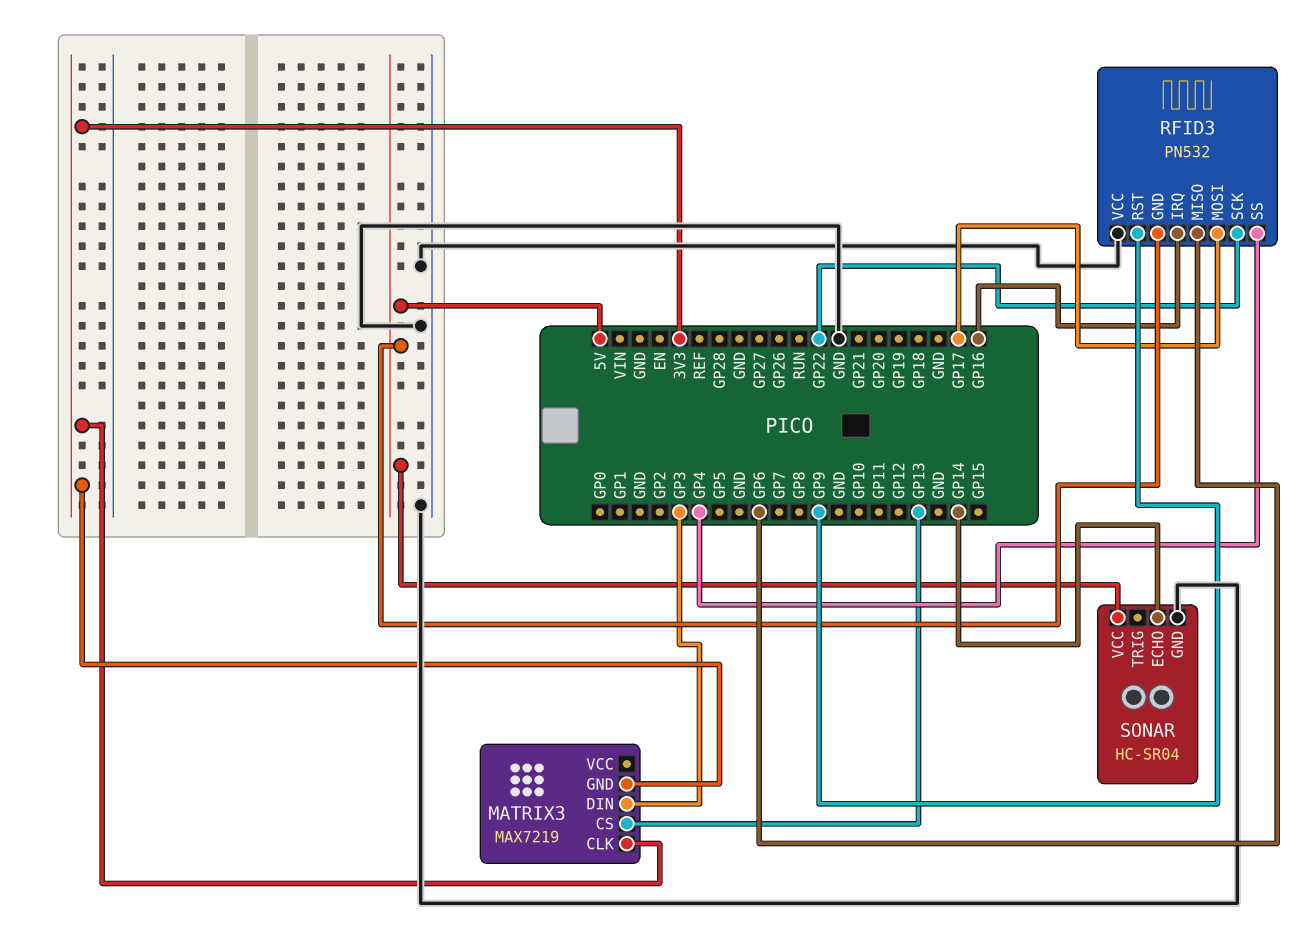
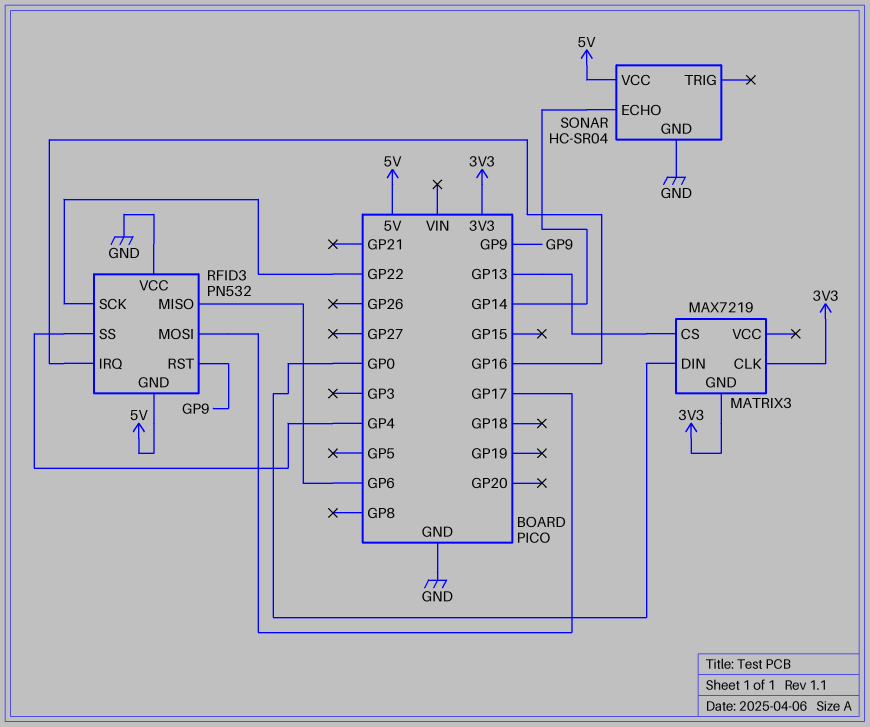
MATRIX3 pin DIN: GP3 -> GP0

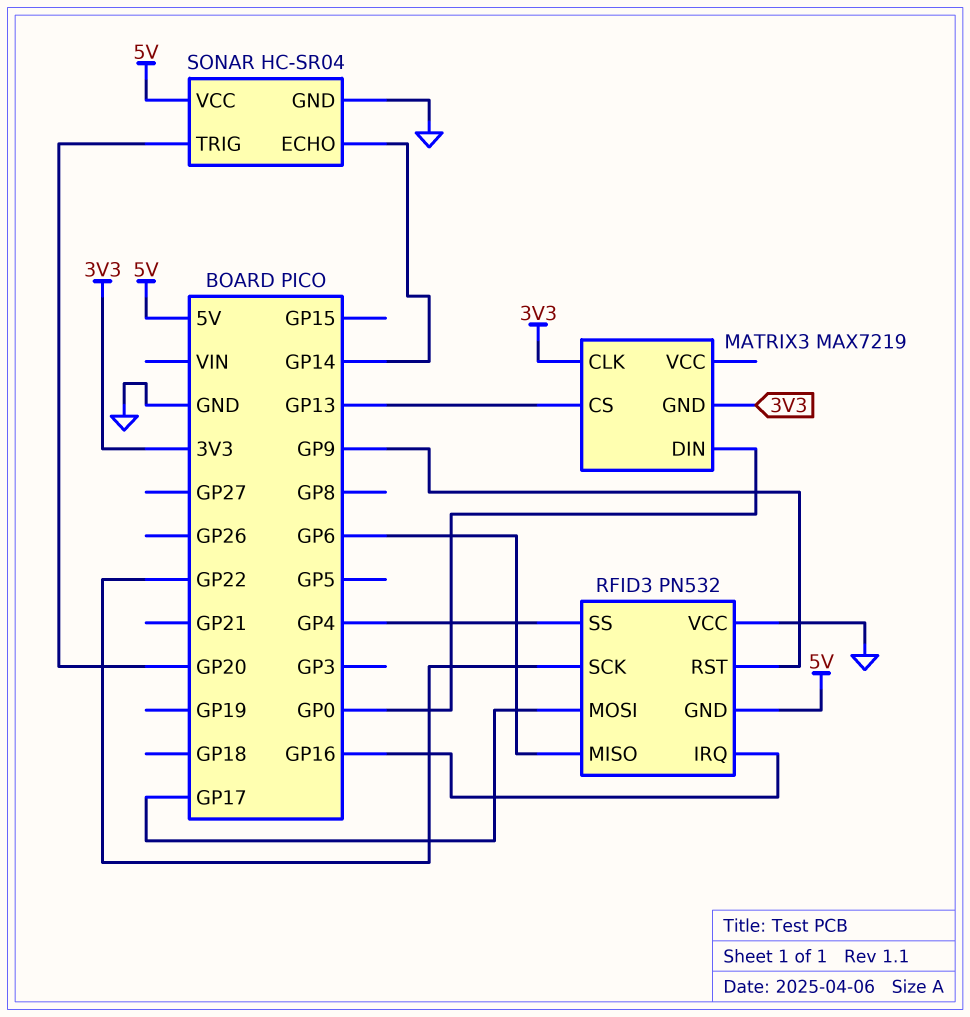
SONAR pin TRIG: none -> GP20

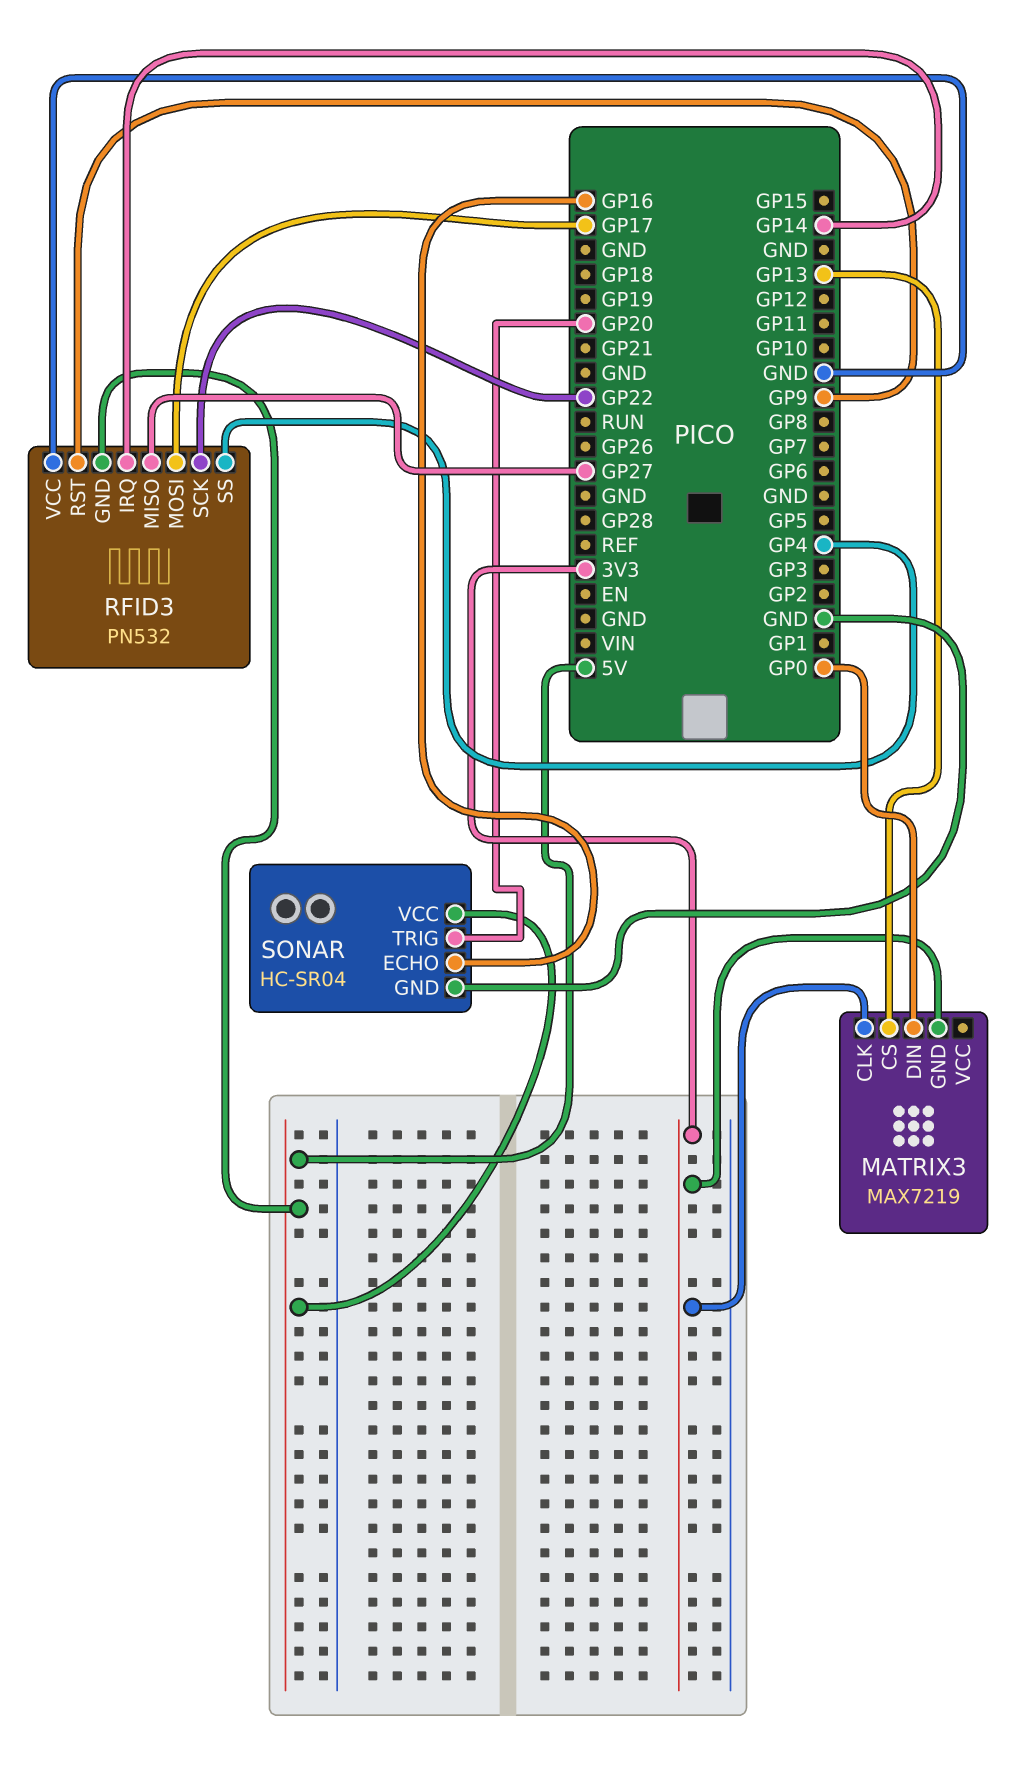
RFID3 pin IRQ: GP16 -> GP14
RFID3 pin MISO: GP6 -> GP27
SONAR pin ECHO: GP14 -> GP16

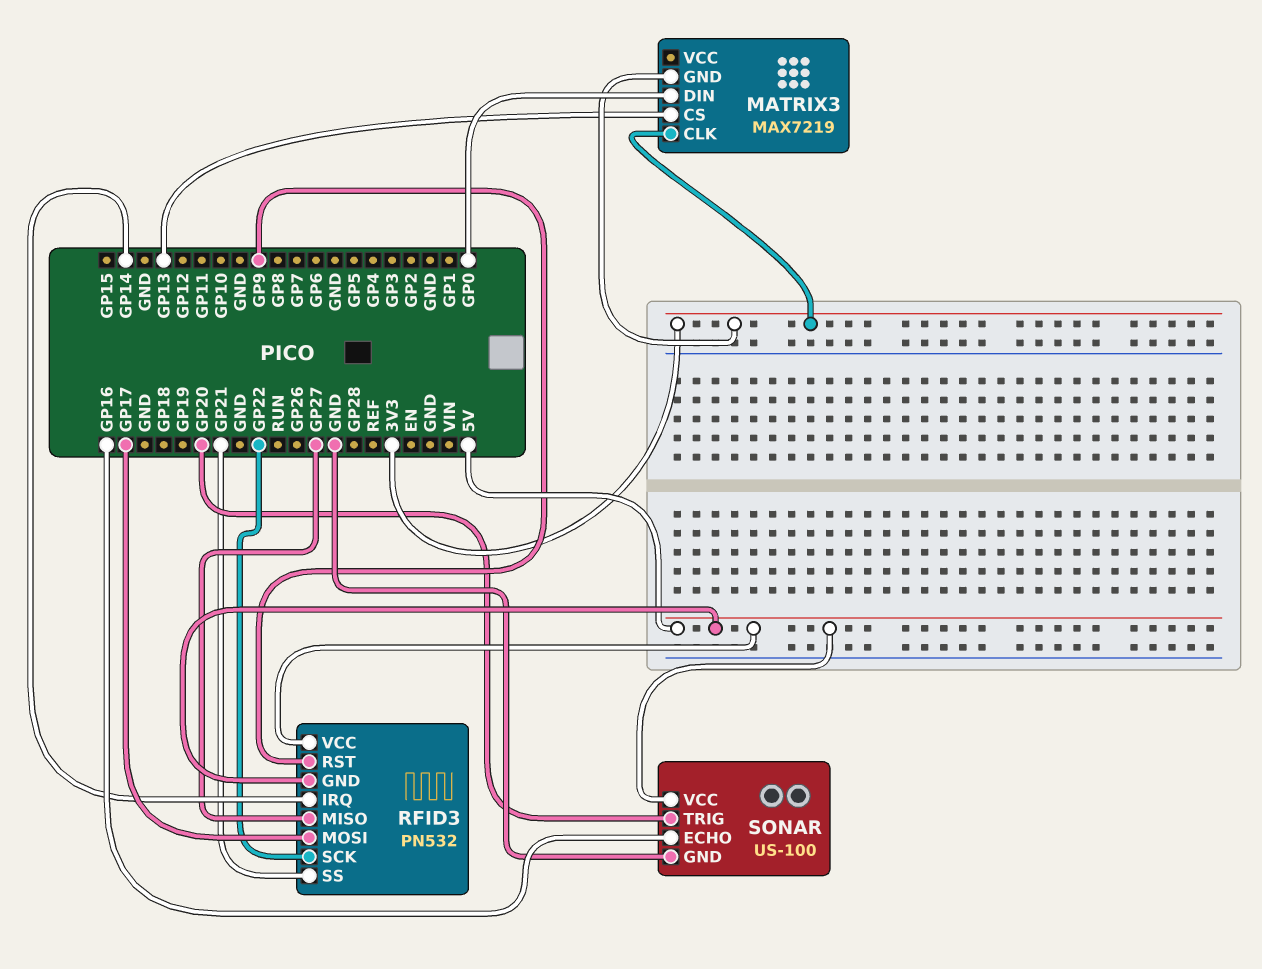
RFID3 pin SS: GP4 -> GP21
RFID3 pin VCC: GND -> 5V
SONAR: HC-SR04 -> US-100

